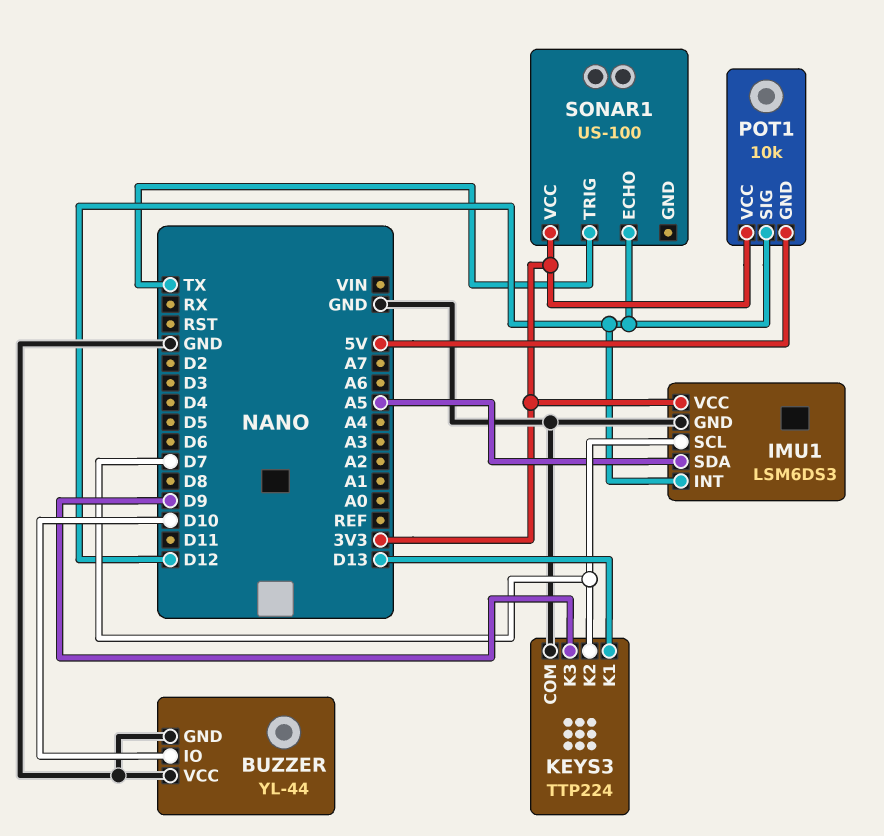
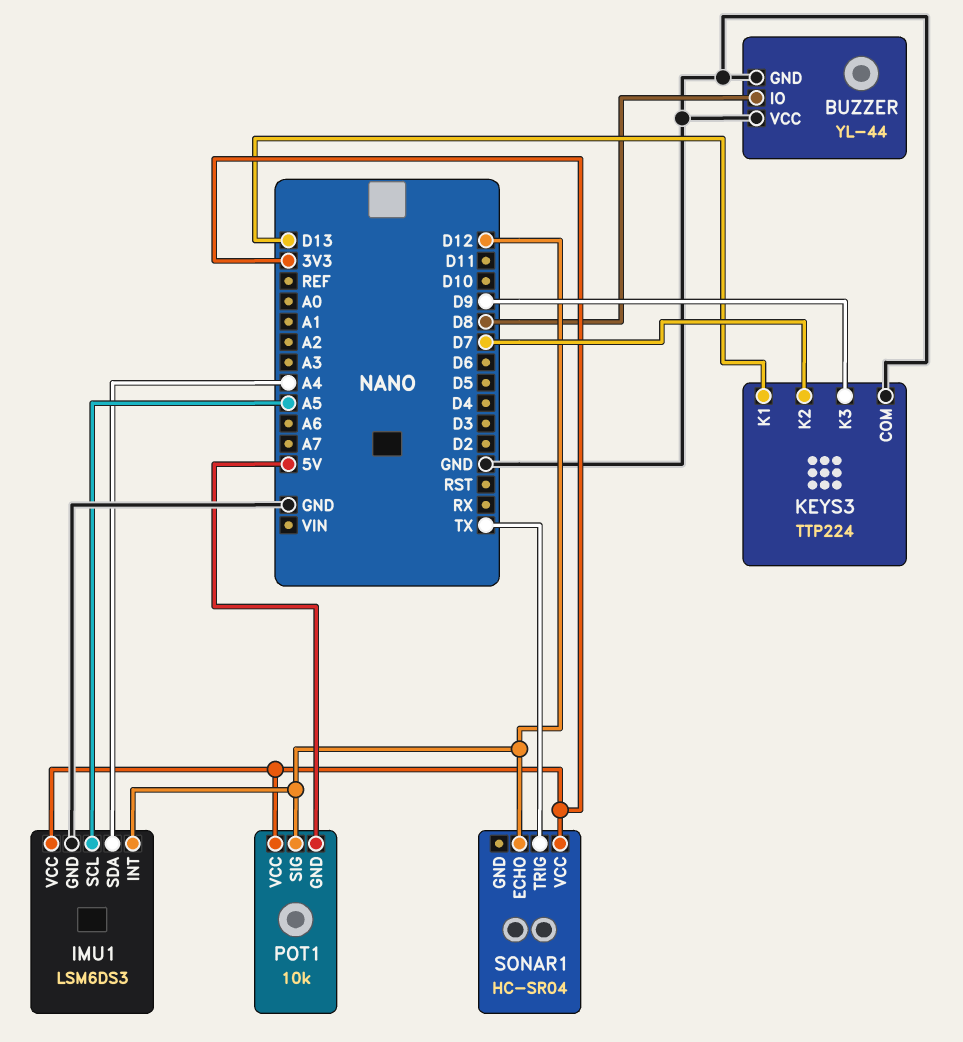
BUZZER pin IO: D10 -> D8
IMU1 pin SCL: D7 -> A5
IMU1 pin SDA: A5 -> A4
SONAR1: US-100 -> HC-SR04

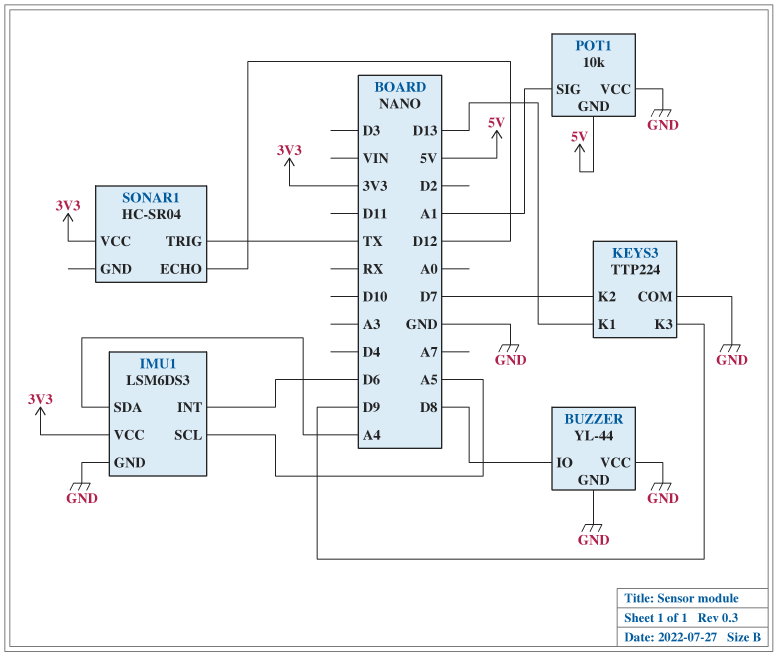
IMU1 pin INT: D12 -> D6
POT1 pin SIG: D12 -> A1
POT1 pin VCC: 3V3 -> GND

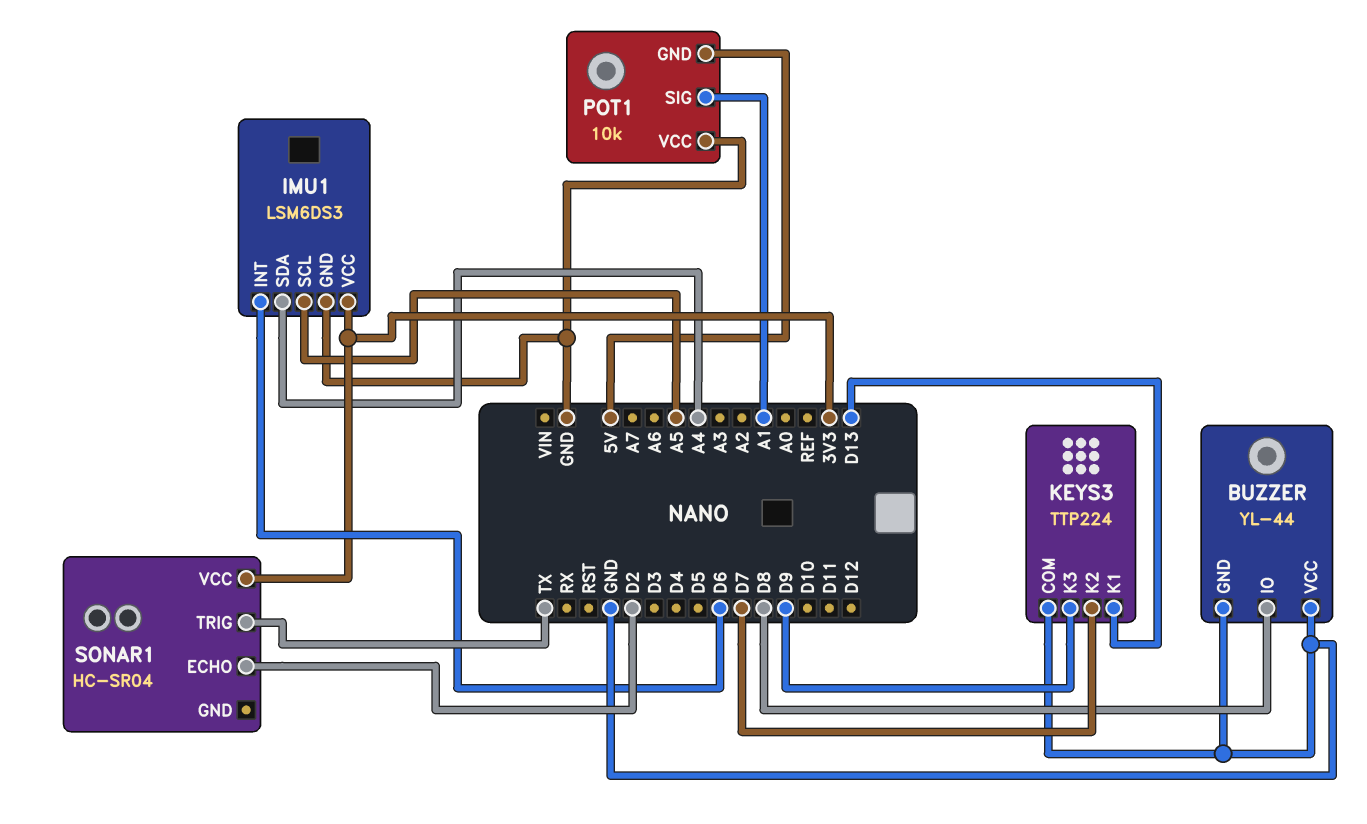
SONAR1 pin ECHO: D12 -> D2

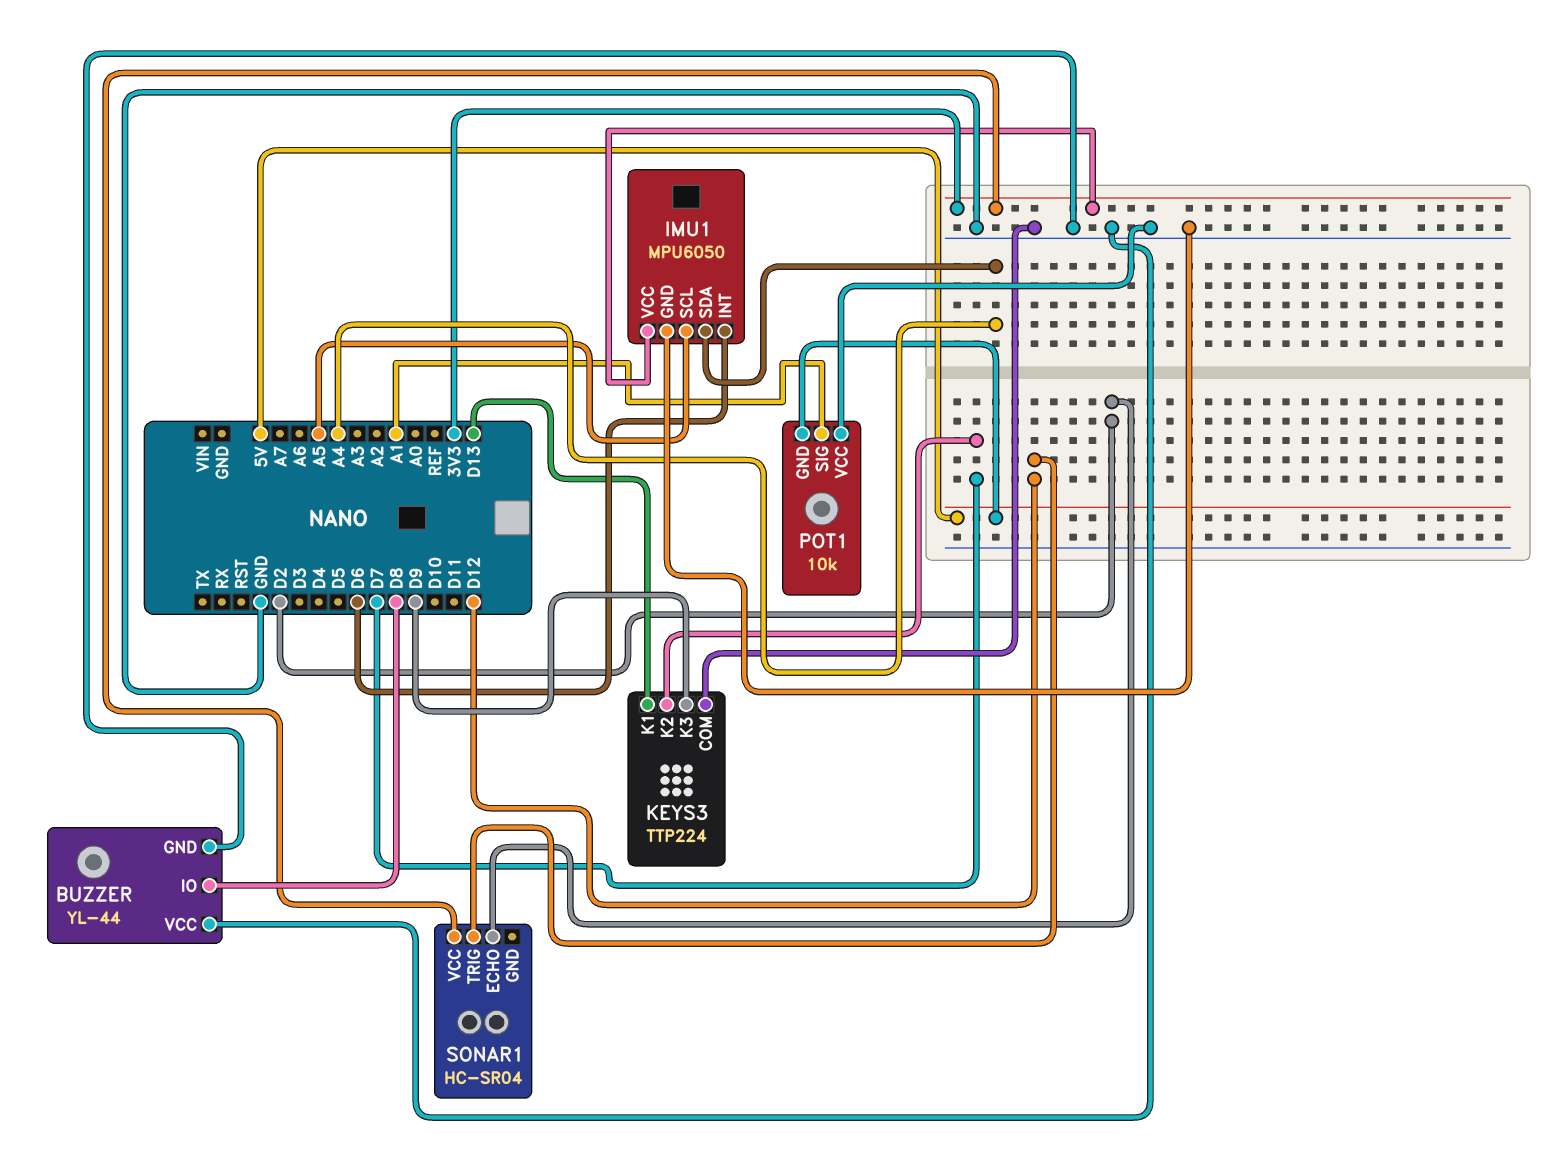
IMU1: LSM6DS3 -> MPU6050
SONAR1 pin TRIG: TX -> D12

